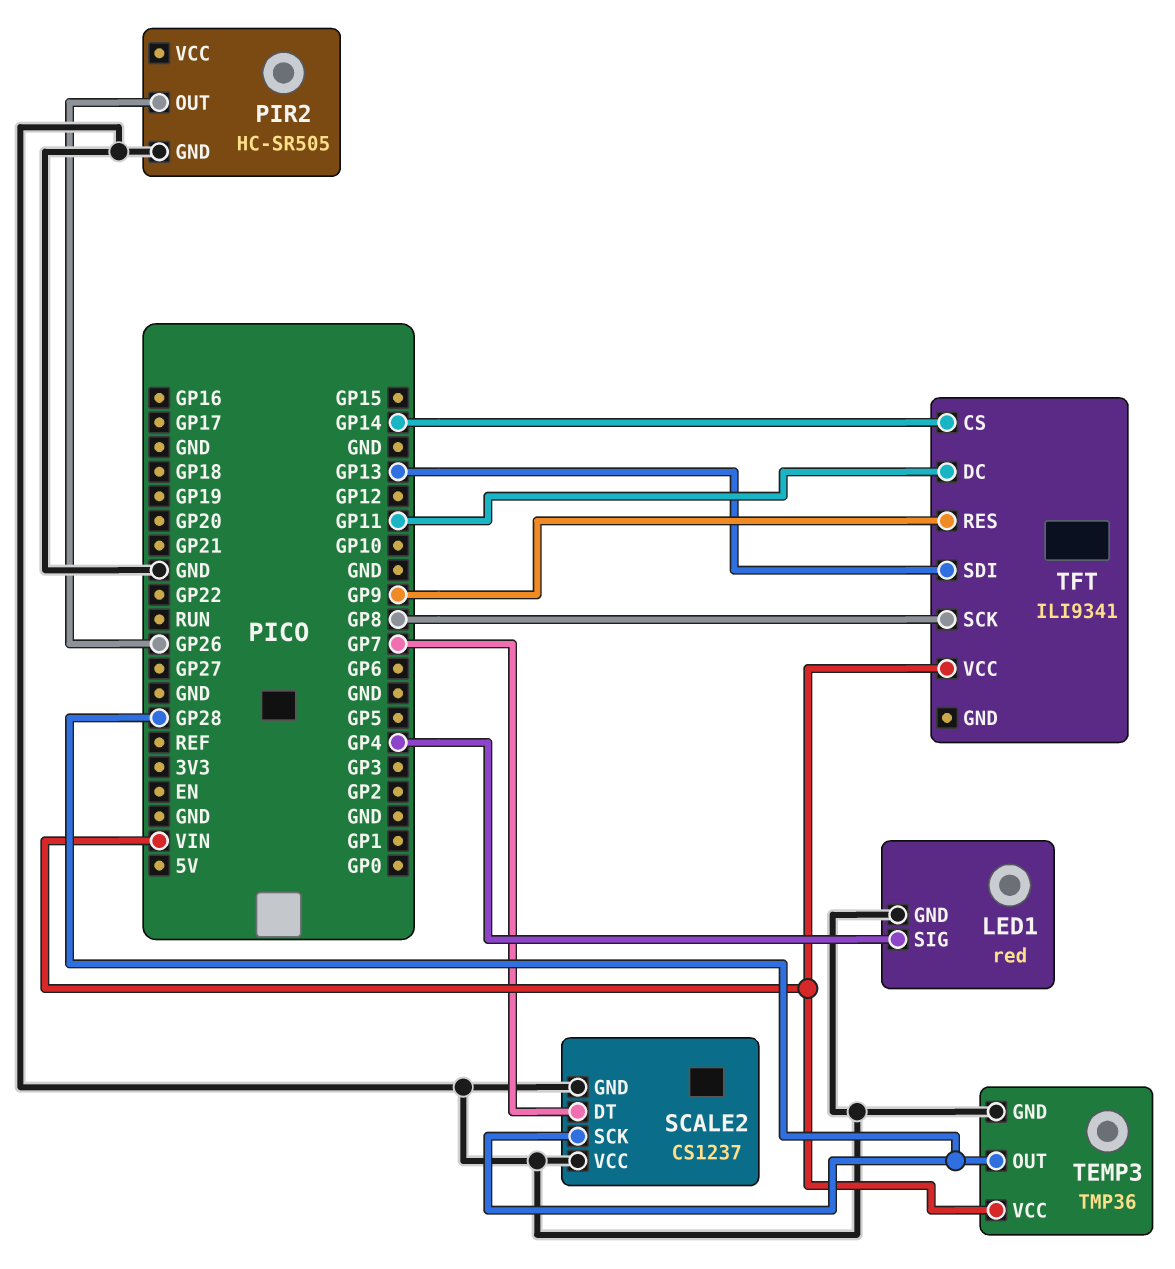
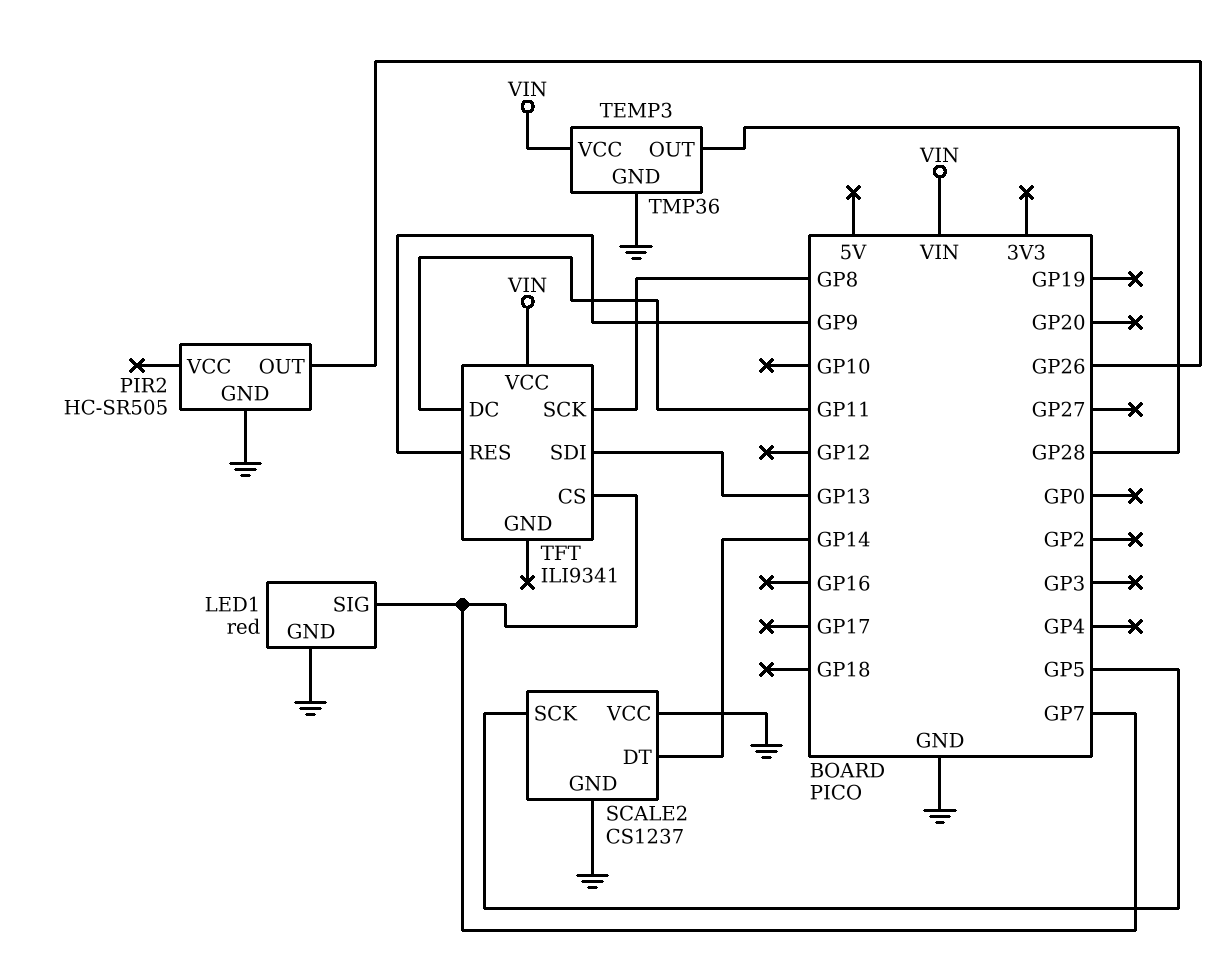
LED1 pin SIG: GP4 -> GP7
SCALE2 pin DT: GP7 -> GP14
SCALE2 pin SCK: GP28 -> GP5
TFT pin CS: GP14 -> GP7

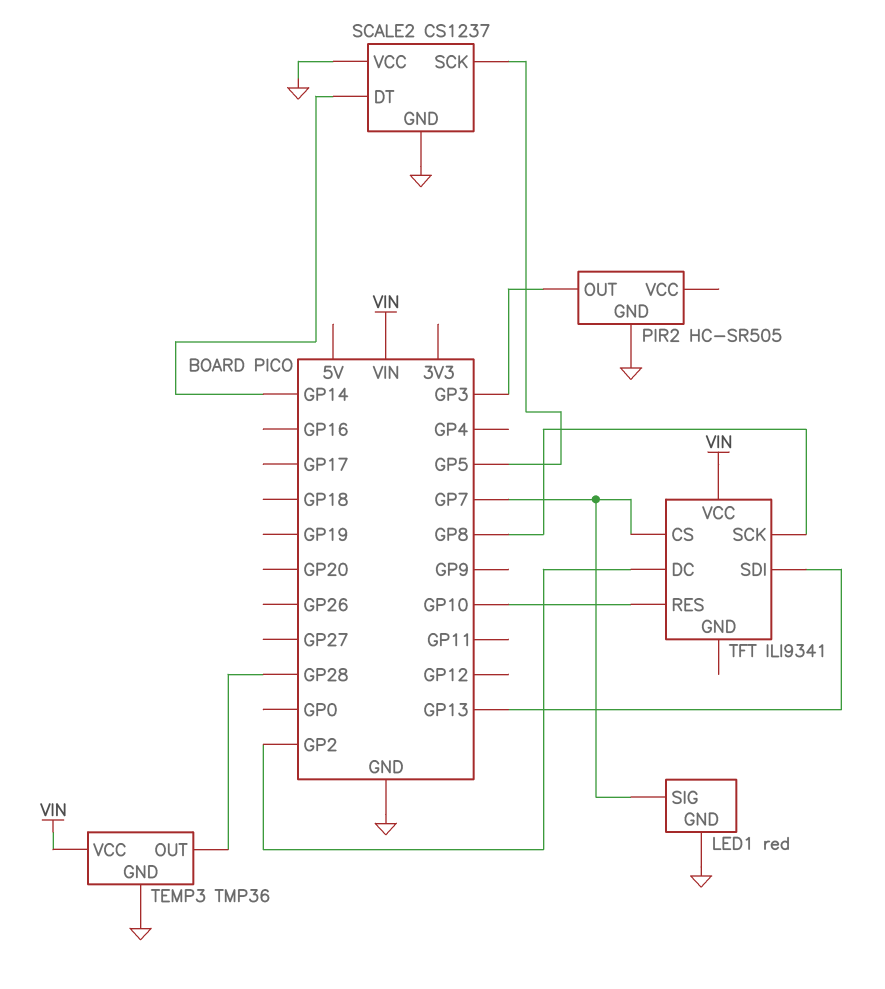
PIR2 pin OUT: GP26 -> GP3
TFT pin DC: GP11 -> GP2
TFT pin RES: GP9 -> GP10

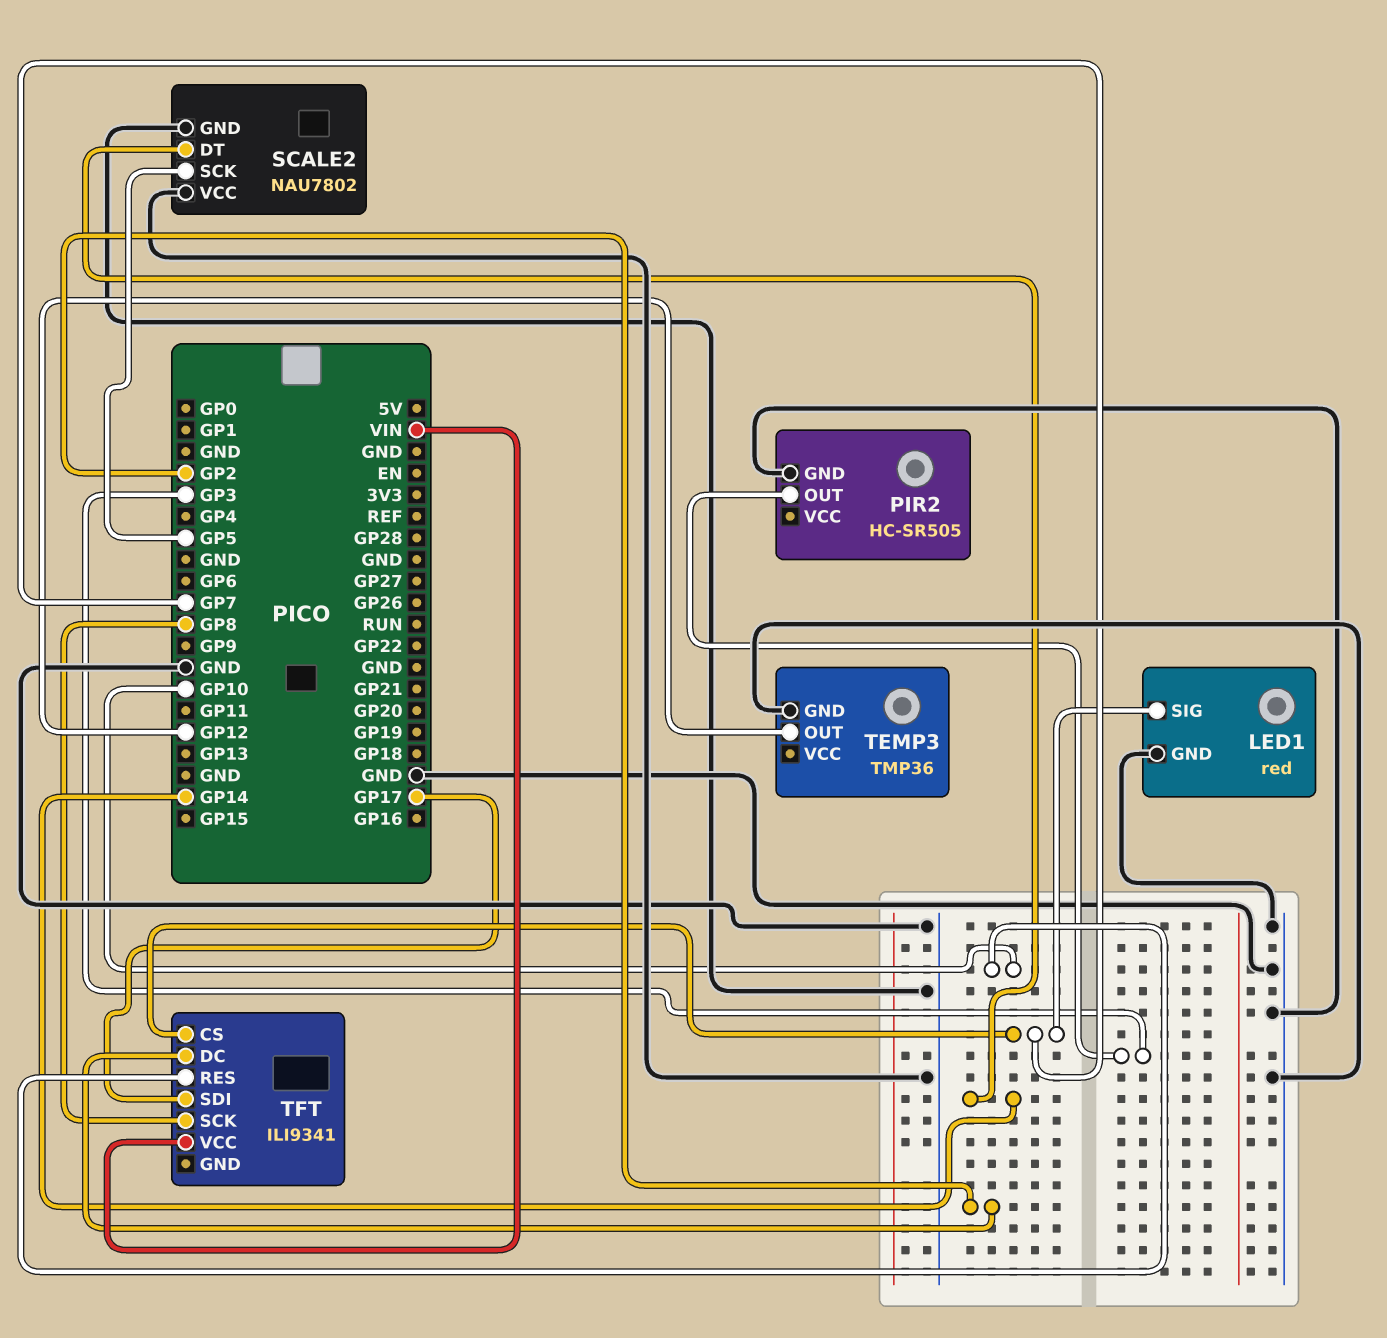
SCALE2: CS1237 -> NAU7802
TEMP3 pin OUT: GP28 -> GP12
TEMP3 pin VCC: VIN -> none
TFT pin SDI: GP13 -> GP17

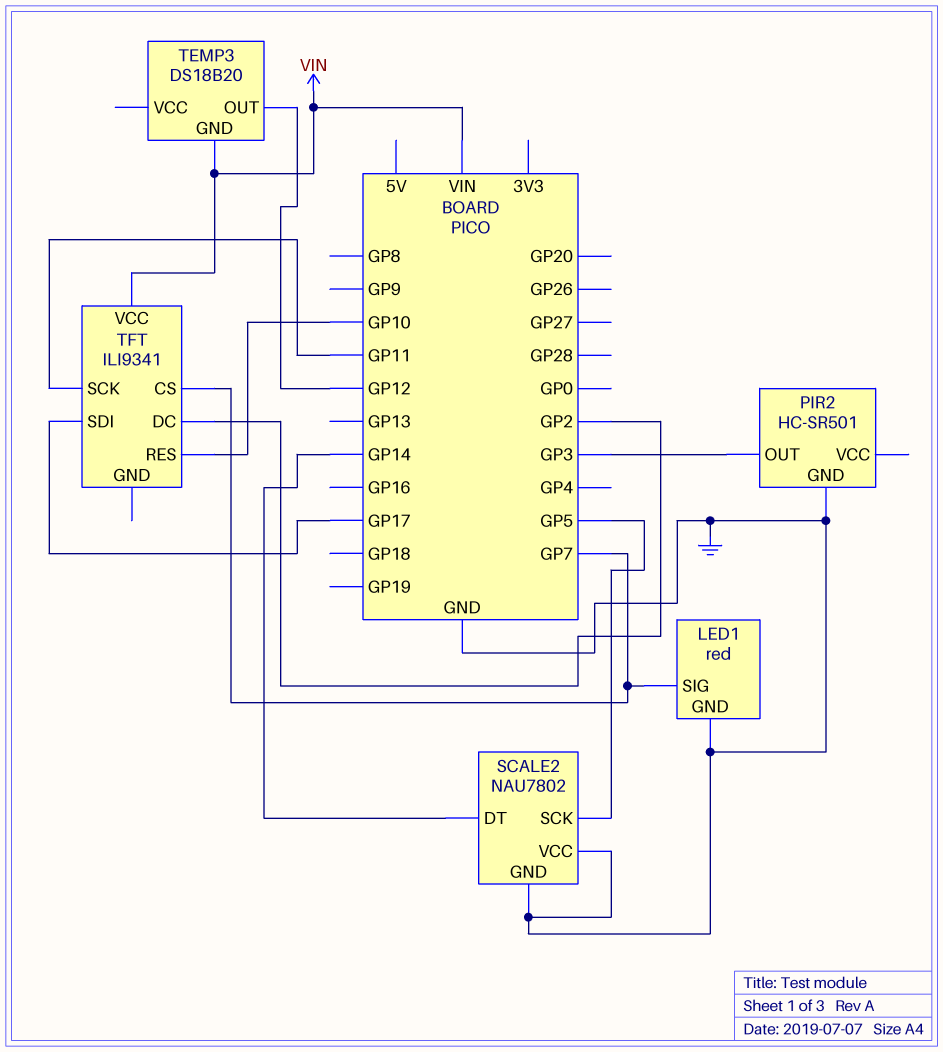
PIR2: HC-SR505 -> HC-SR501
TEMP3: TMP36 -> DS18B20
TEMP3 pin GND: GND -> VIN
TFT pin SCK: GP8 -> GP11

